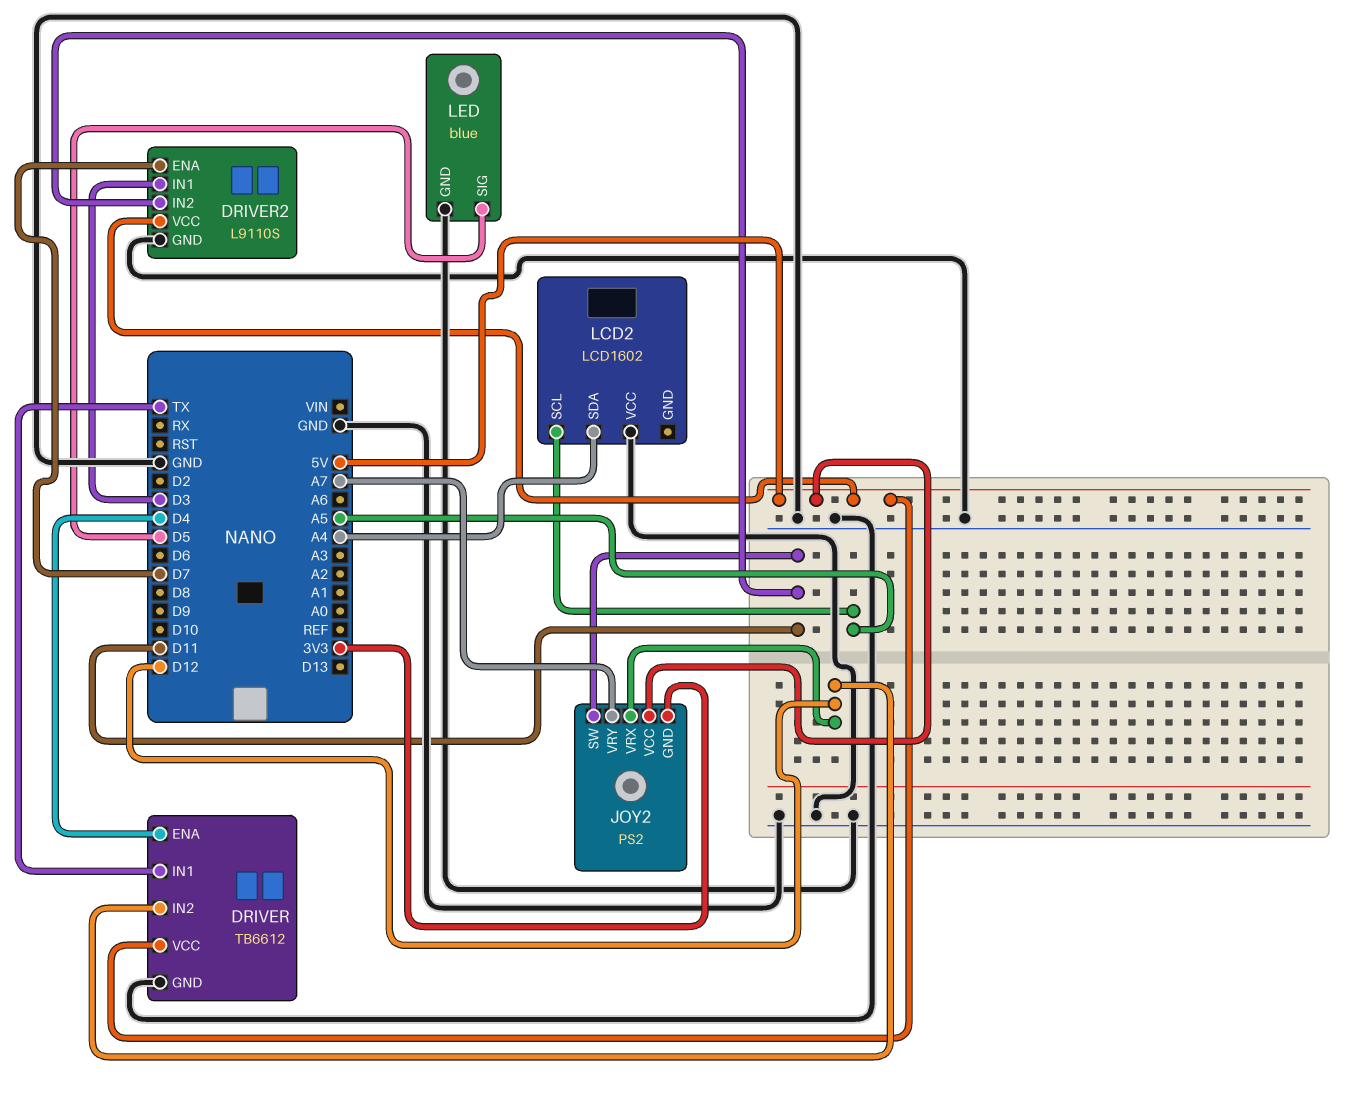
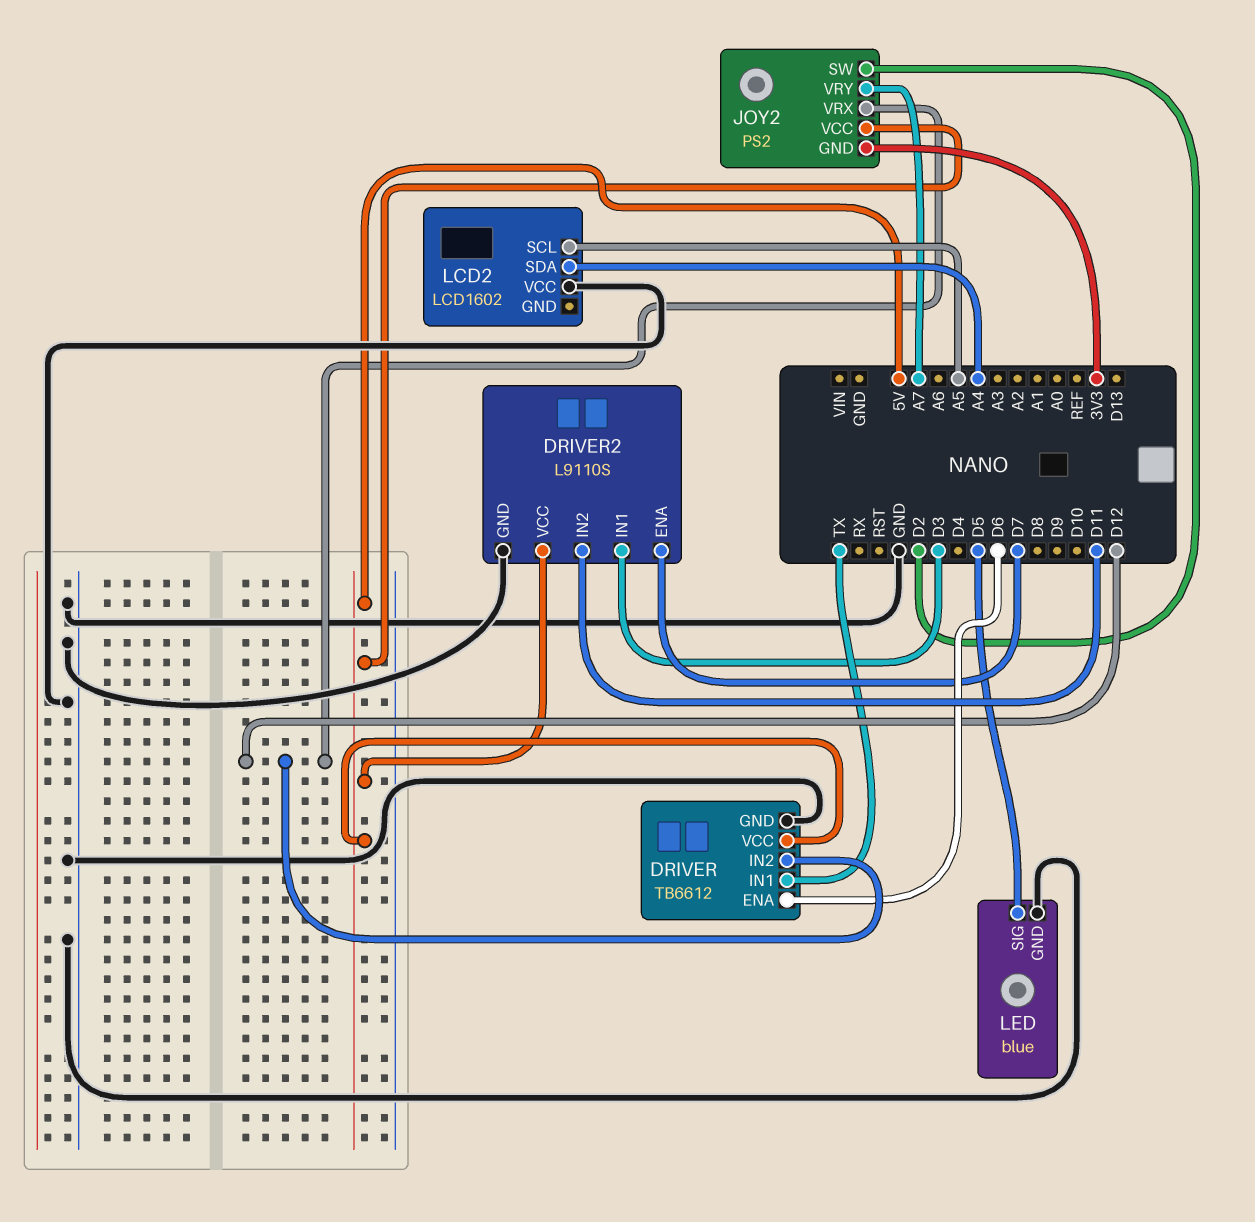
DRIVER pin ENA: D4 -> D6
JOY2 pin SW: D11 -> D2

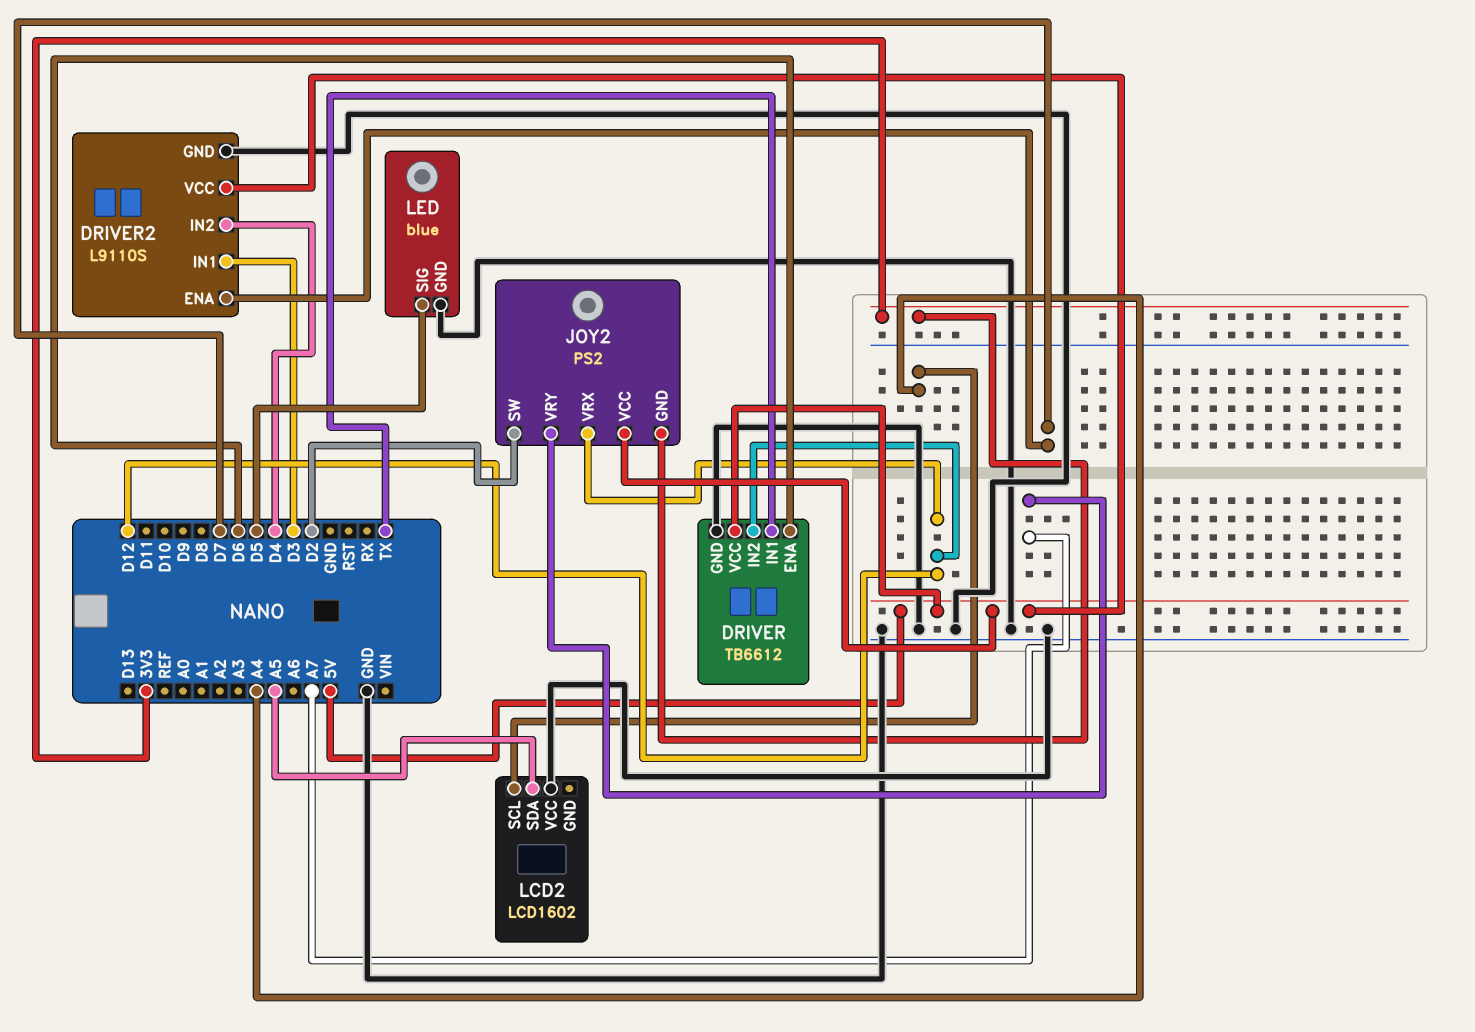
DRIVER2 pin IN2: D11 -> D4
LCD2 pin SCL: A5 -> A4
LCD2 pin SDA: A4 -> A5

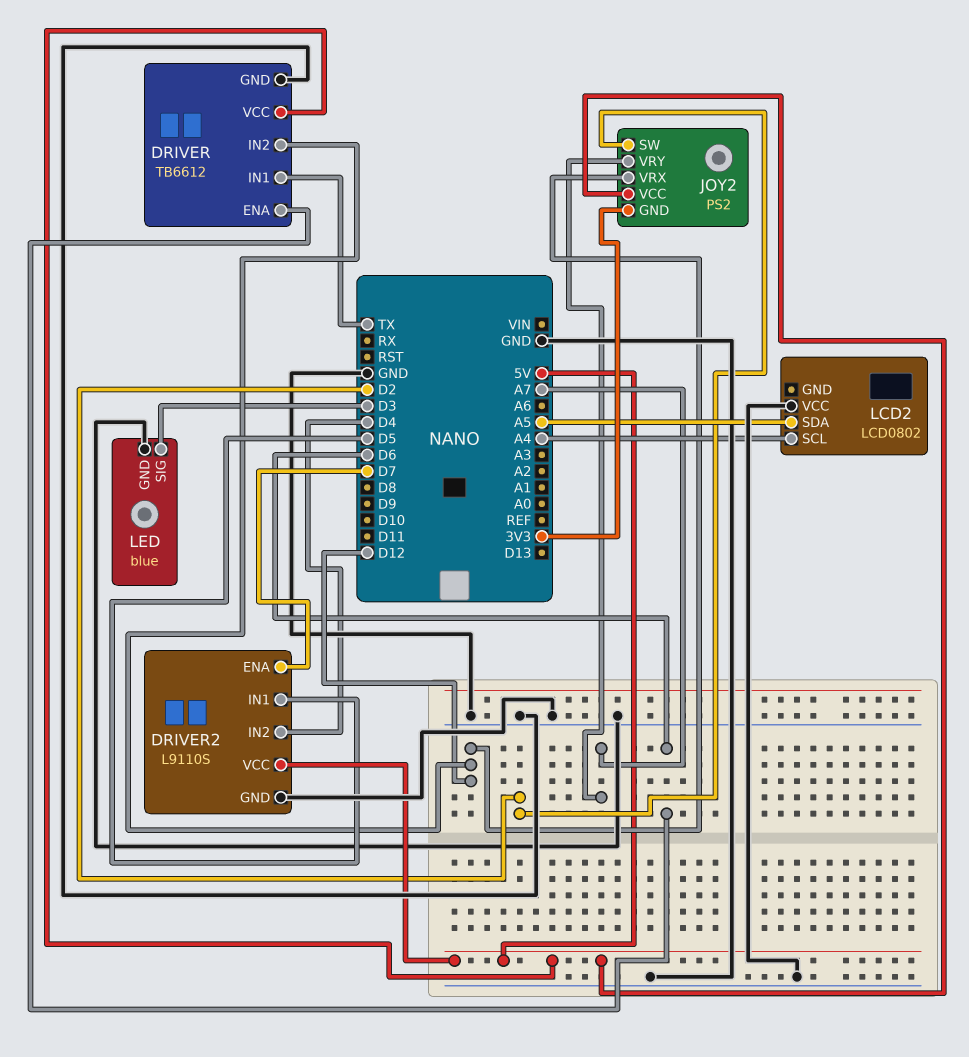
DRIVER2 pin IN1: D3 -> D5
LCD2: LCD1602 -> LCD0802
LED pin SIG: D5 -> D3

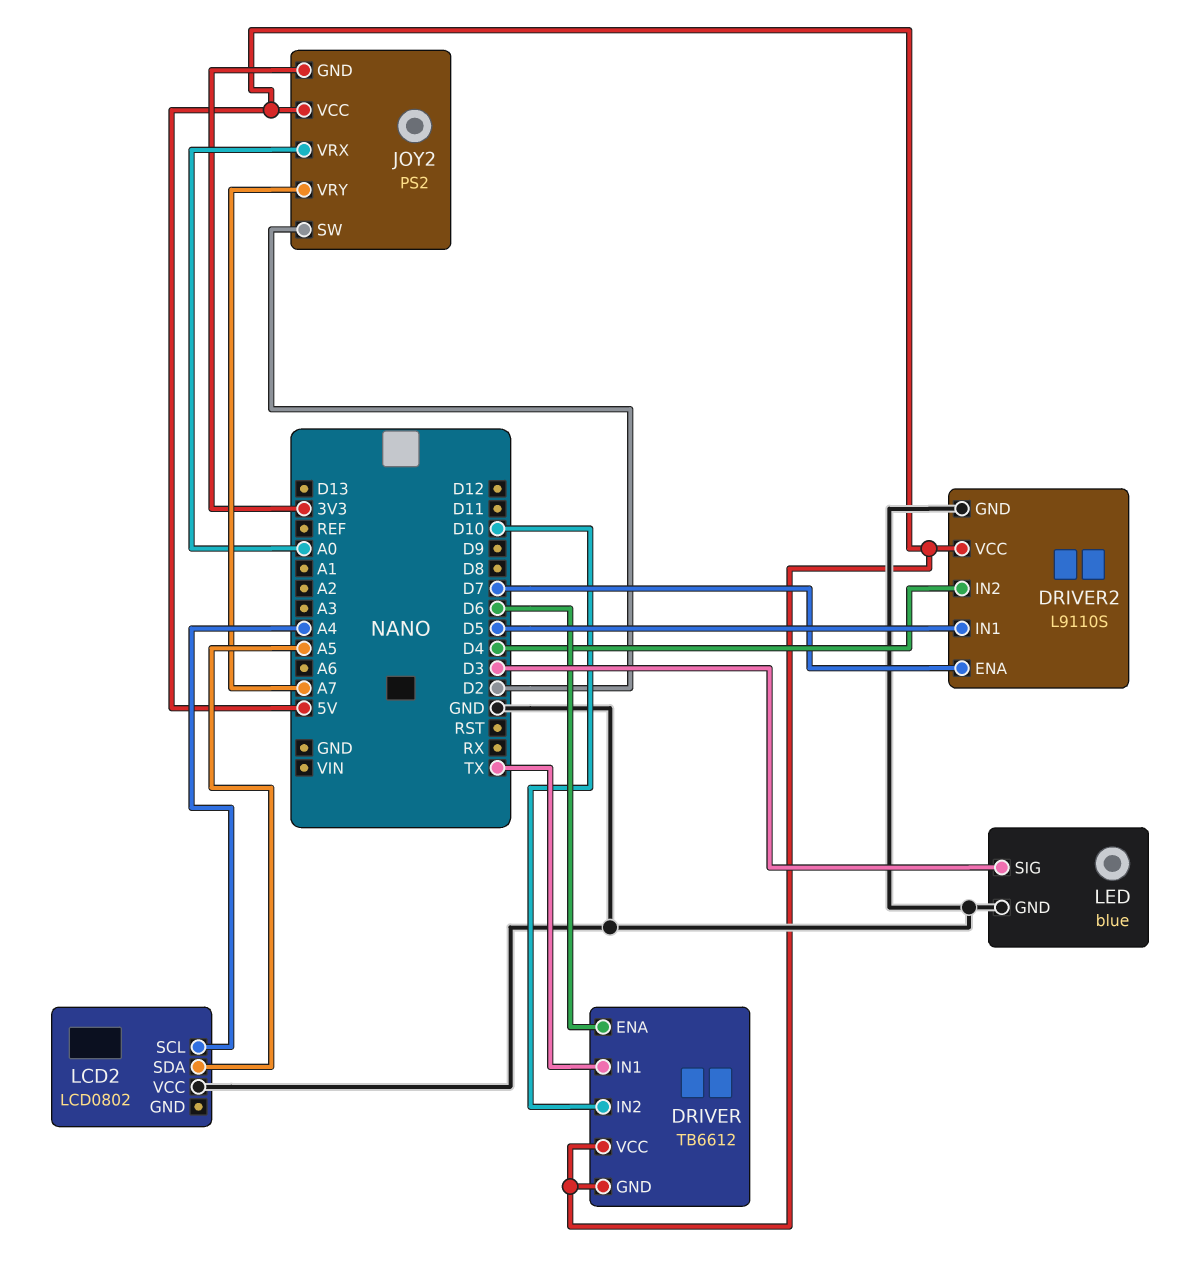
DRIVER pin GND: GND -> 5V
DRIVER pin IN2: D12 -> D10
JOY2 pin VRX: D12 -> A0

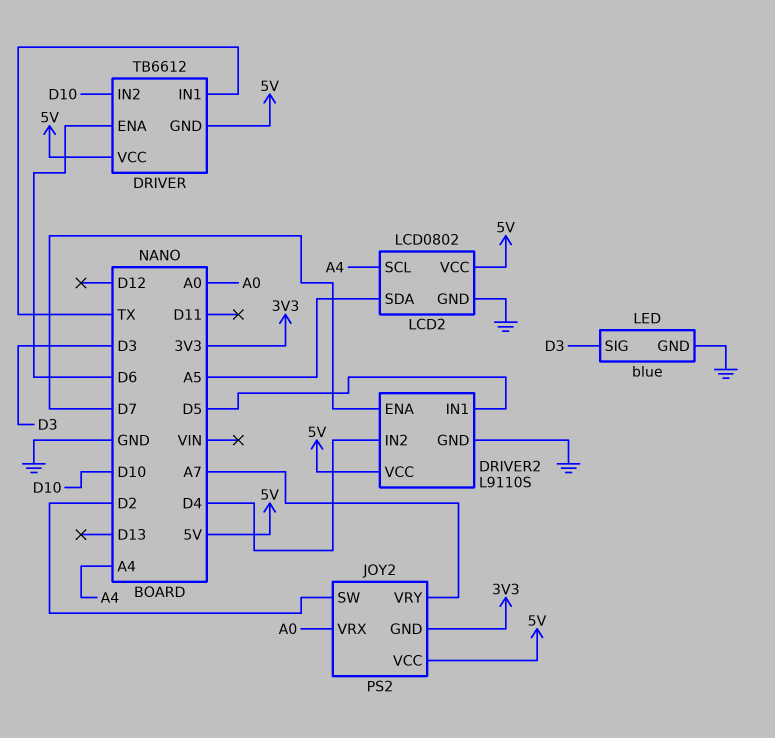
LCD2 pin GND: none -> GND
LCD2 pin VCC: GND -> 5V

